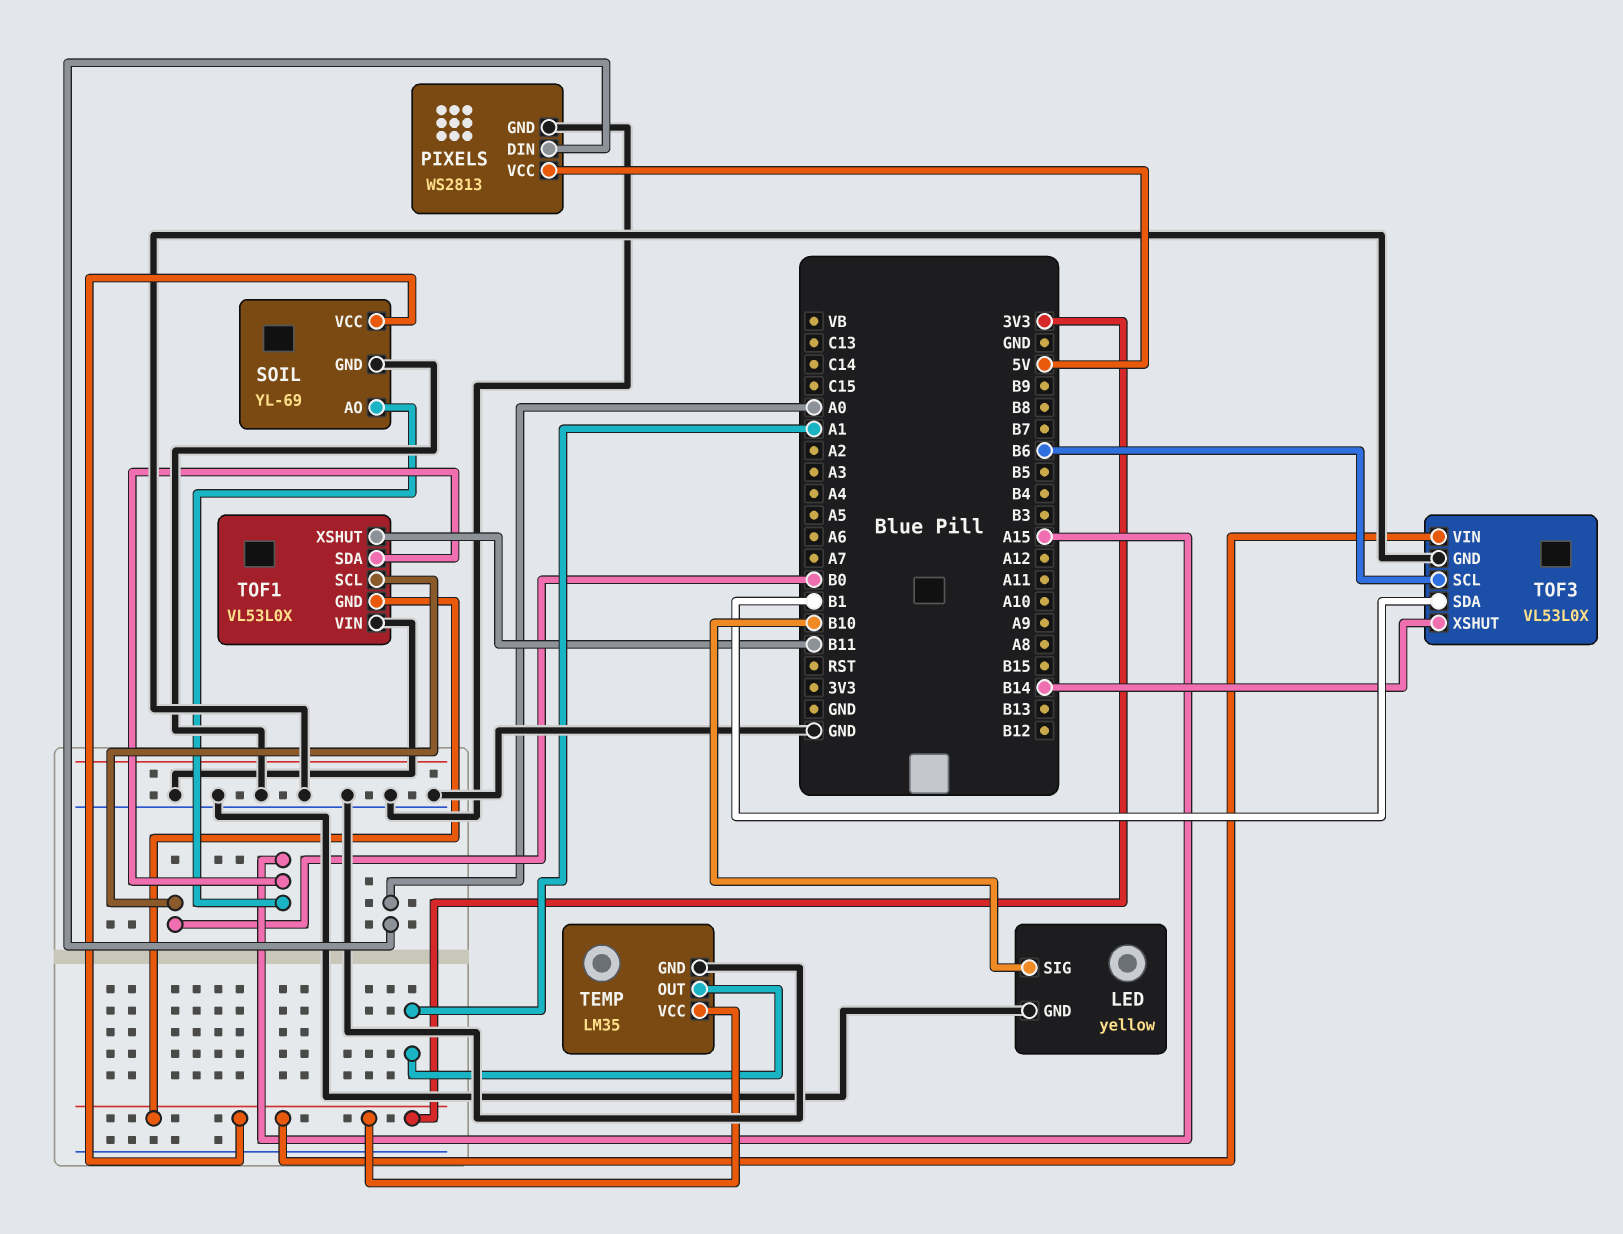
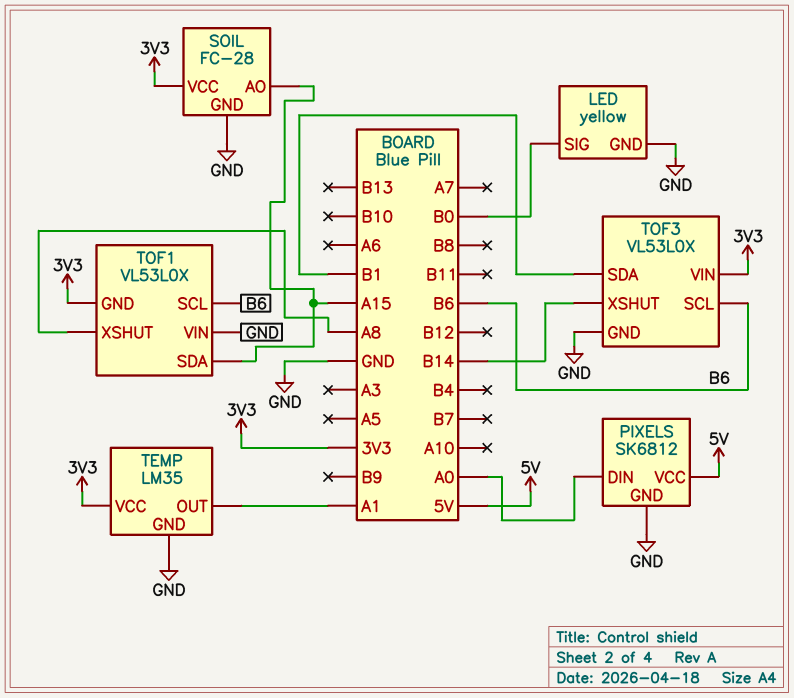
LED pin SIG: B10 -> B0
PIXELS: WS2813 -> SK6812
SOIL: YL-69 -> FC-28
TOF1 pin SCL: B0 -> B6
TOF1 pin XSHUT: B11 -> A8

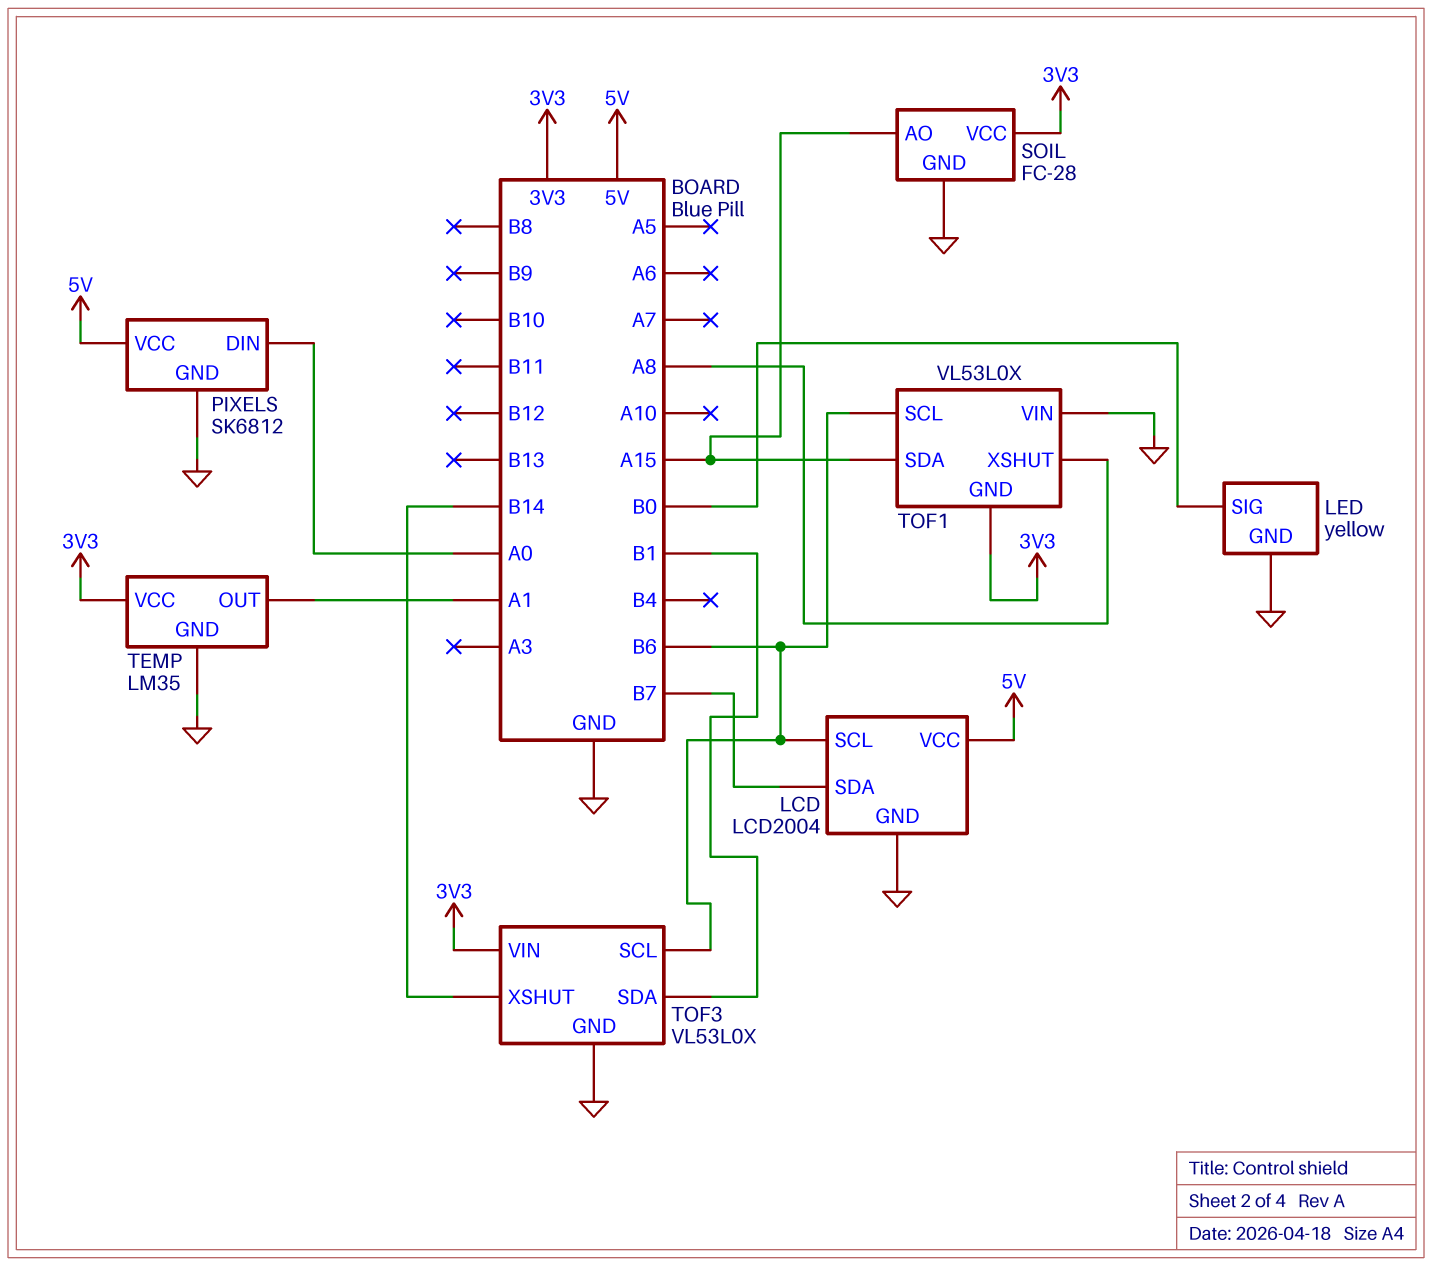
LCD: none -> LCD2004
LCD pin GND: none -> GND
LCD pin SCL: none -> B6
LCD pin SDA: none -> B7
LCD pin VCC: none -> 5V

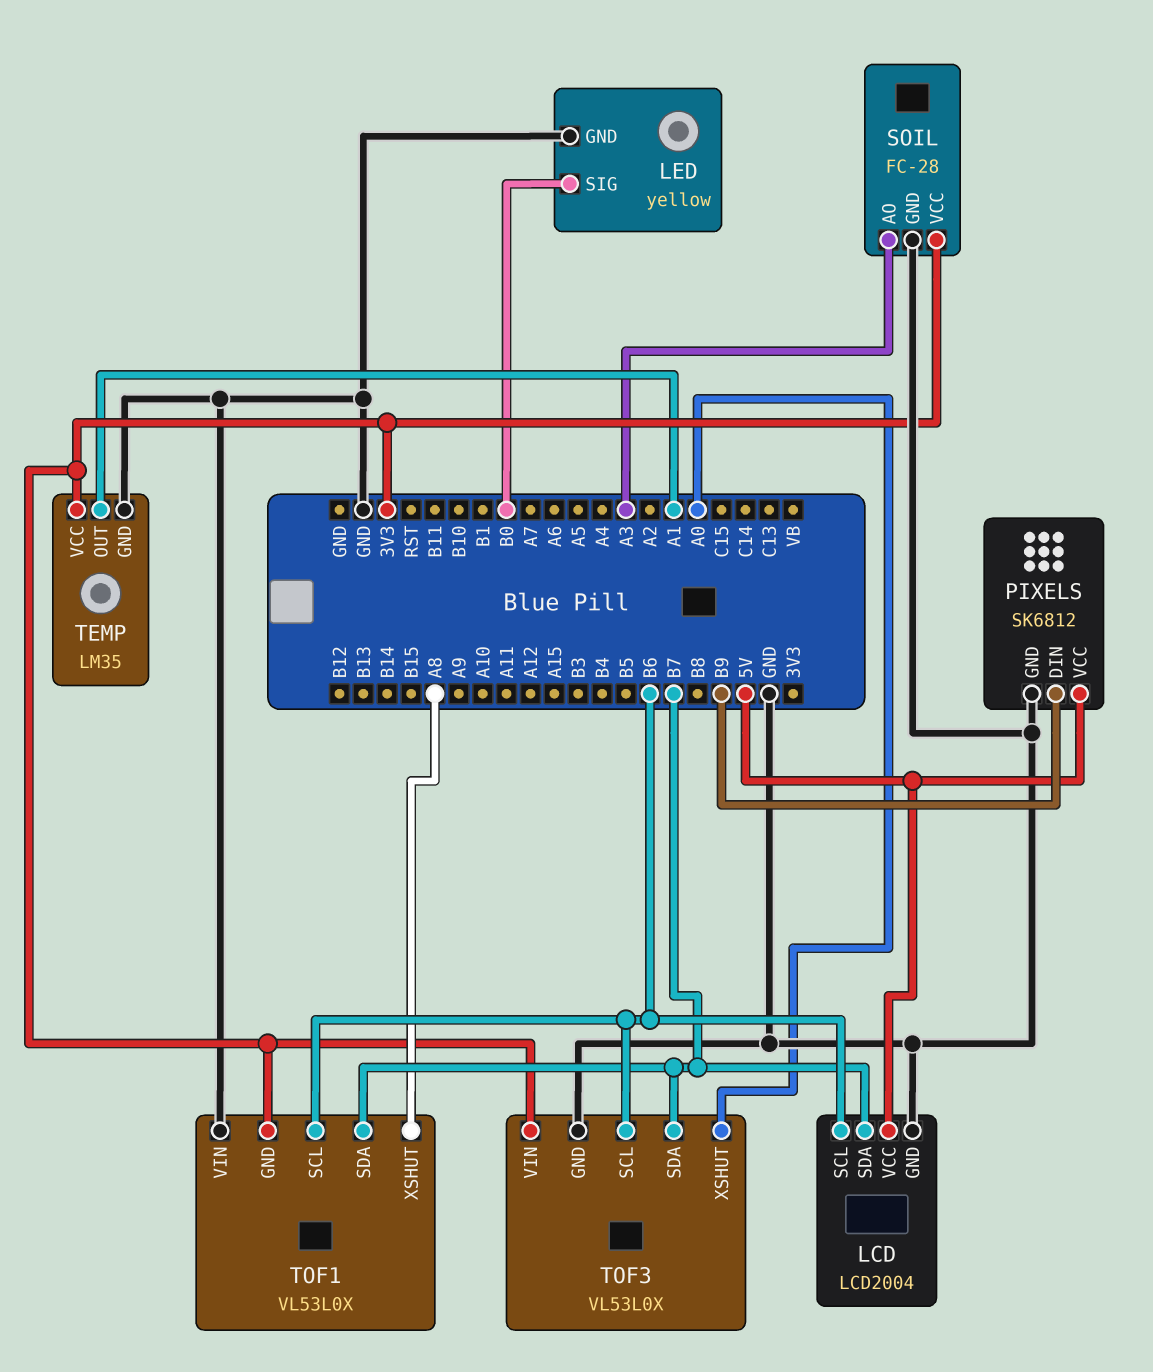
PIXELS pin DIN: A0 -> B9
SOIL pin AO: A15 -> A3
TOF1 pin SDA: A15 -> B7
TOF3 pin SDA: B1 -> B7
TOF3 pin XSHUT: B14 -> A0

